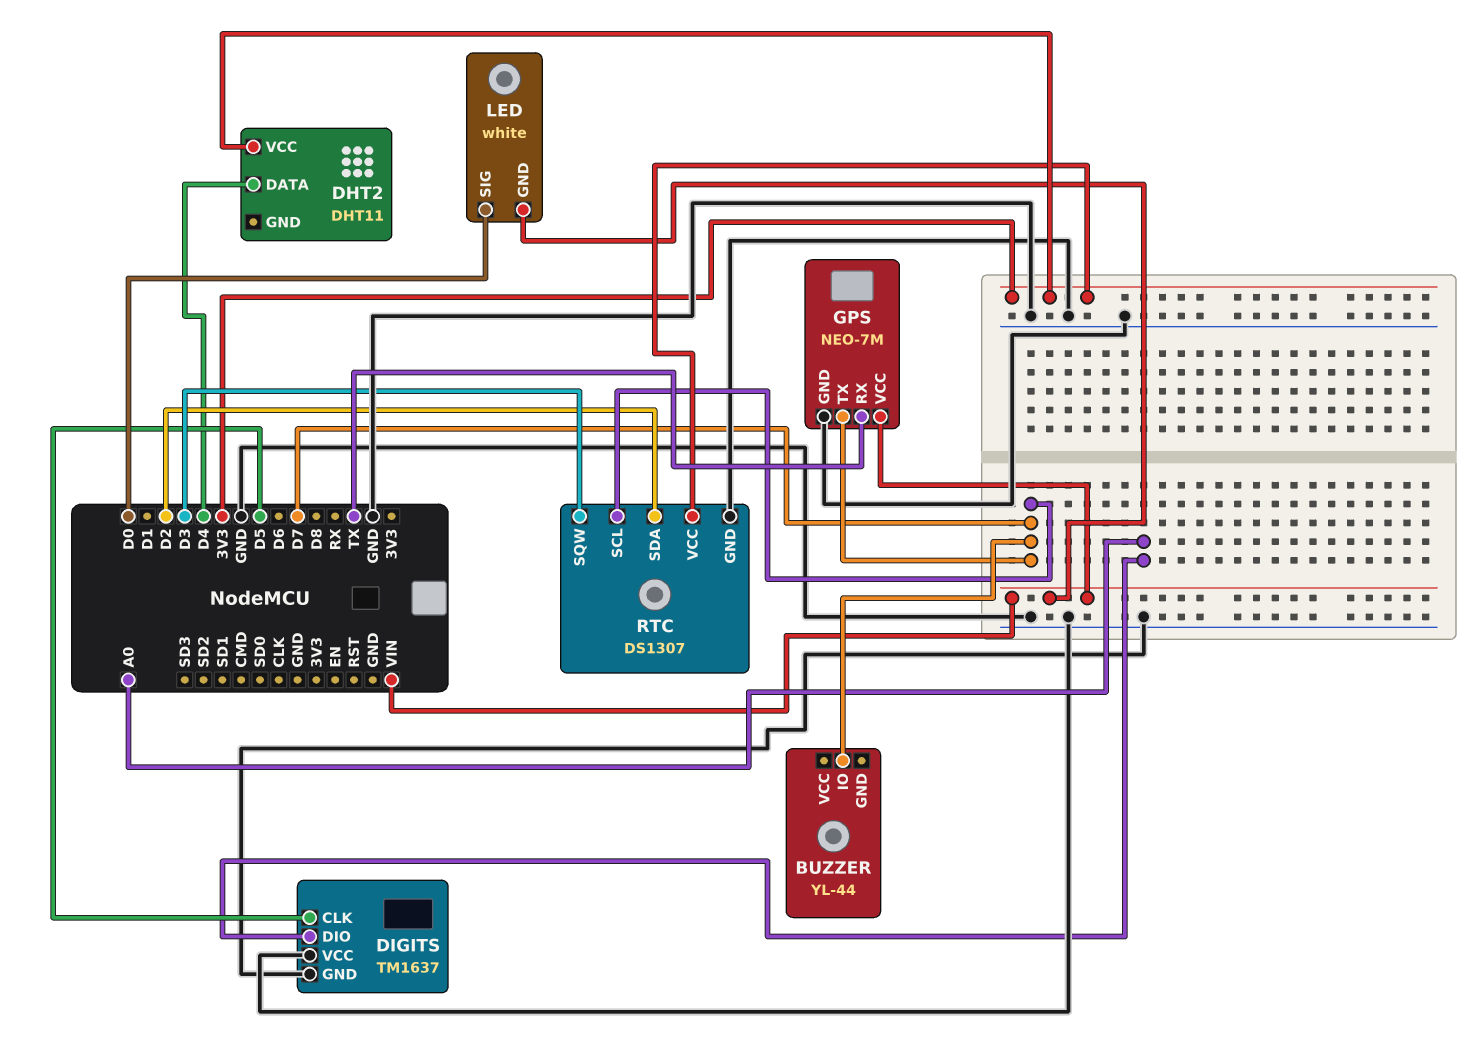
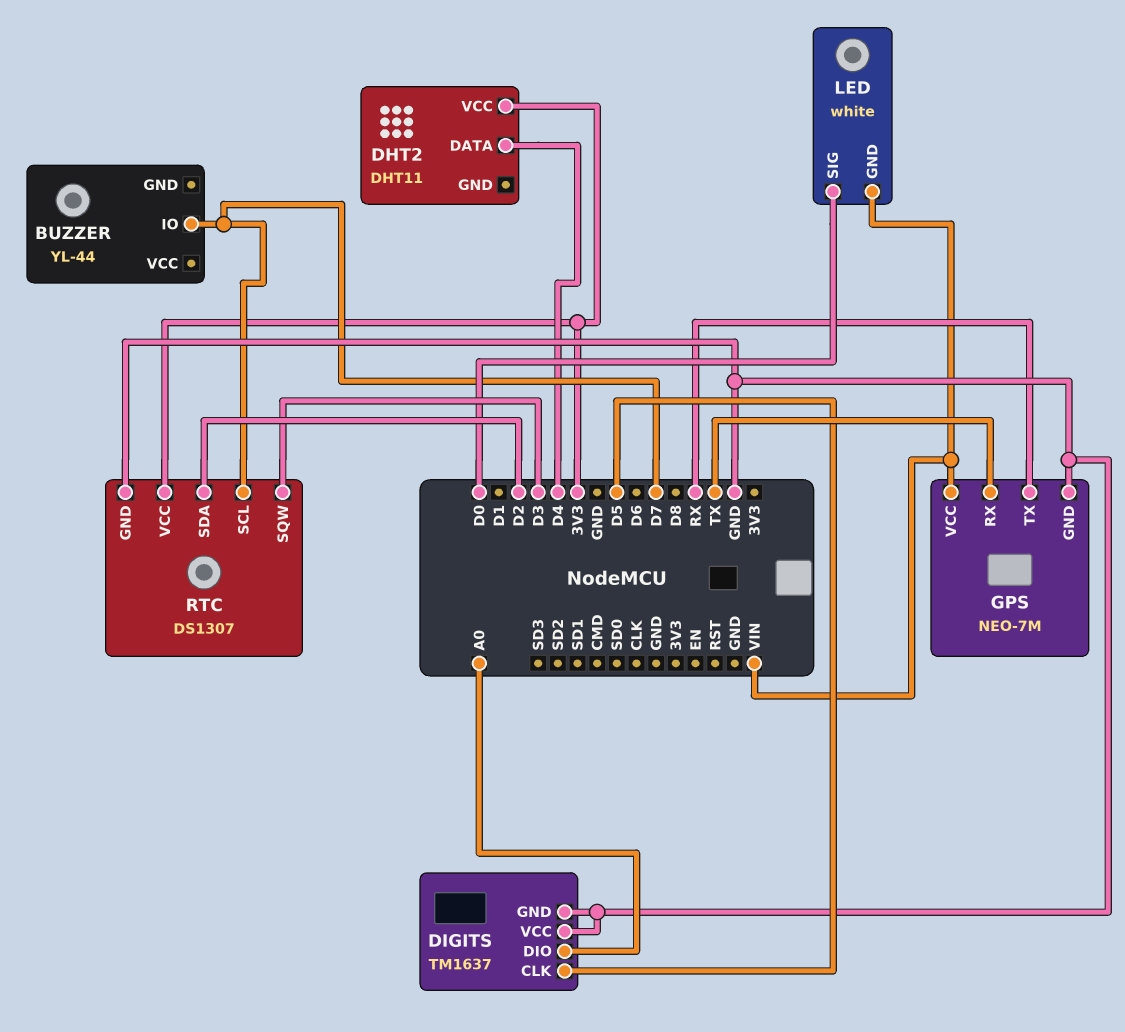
GPS pin TX: D7 -> RX

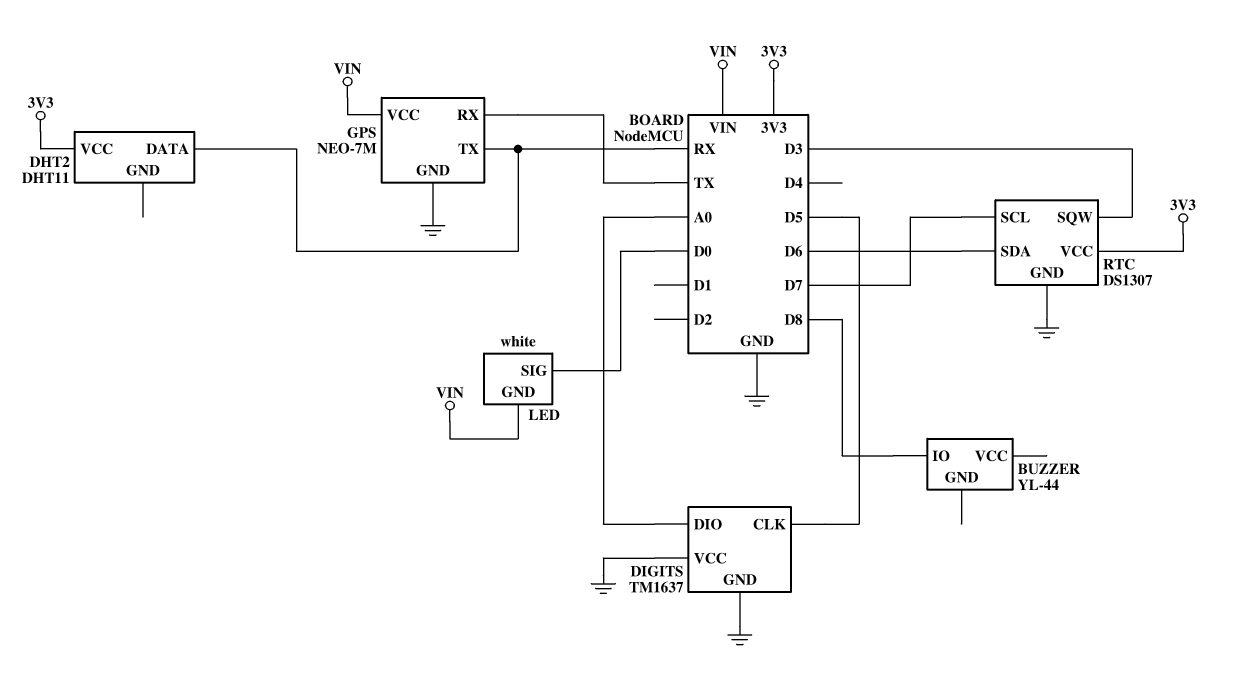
BUZZER pin IO: D7 -> D8
DHT2 pin DATA: D4 -> RX
RTC pin SDA: D2 -> D6

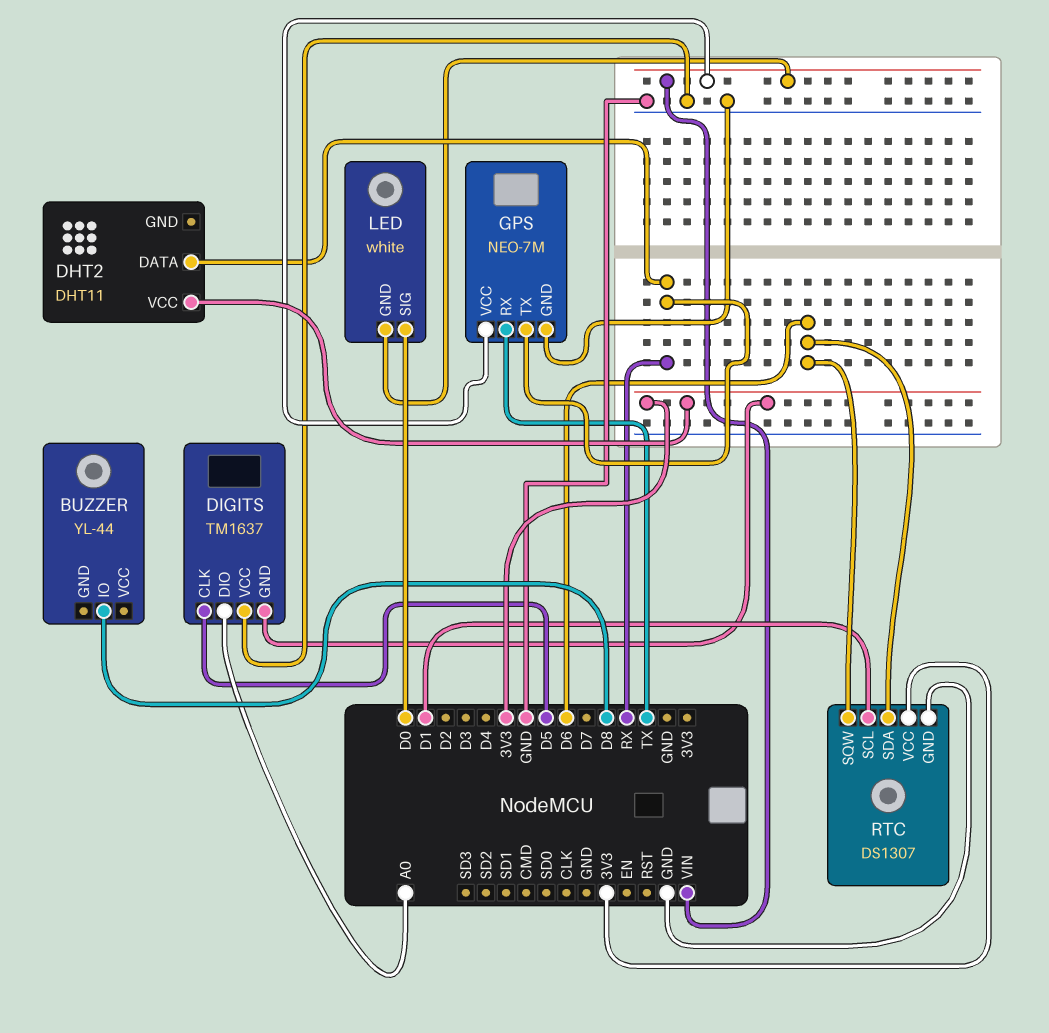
DIGITS pin GND: GND -> 3V3
RTC pin SCL: D7 -> D1
RTC pin SQW: D3 -> D6

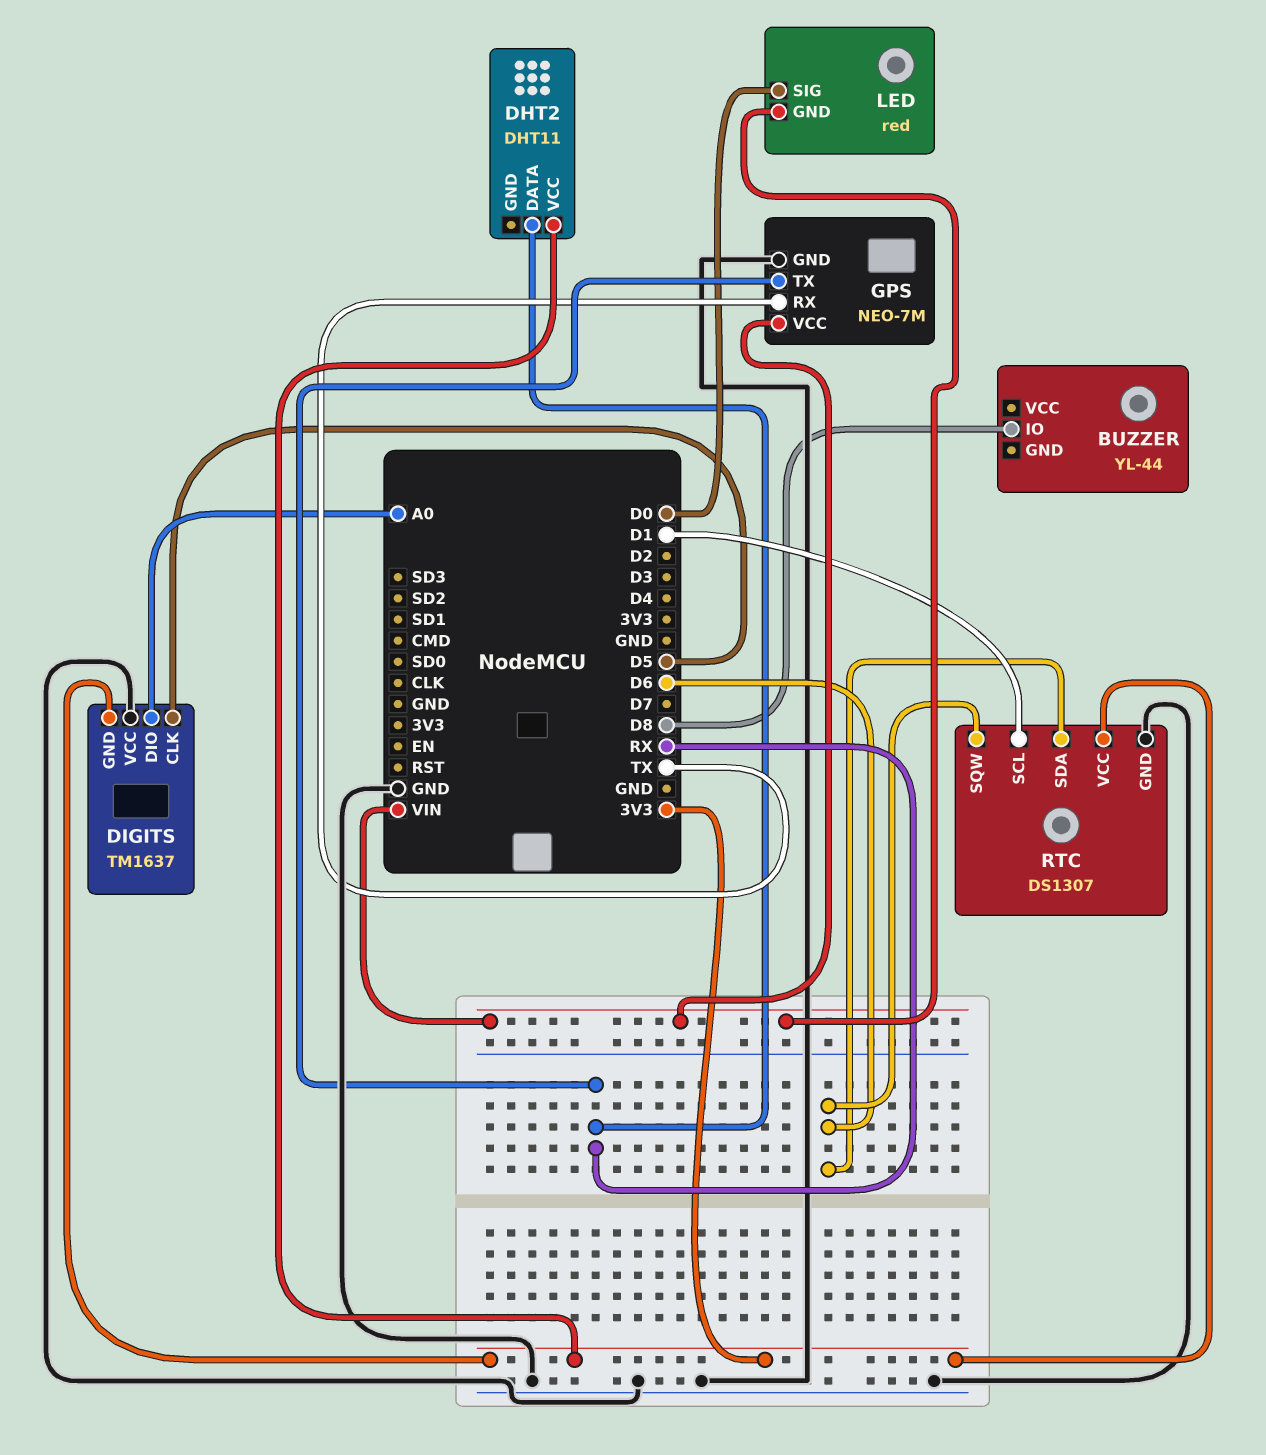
LED: white -> red

